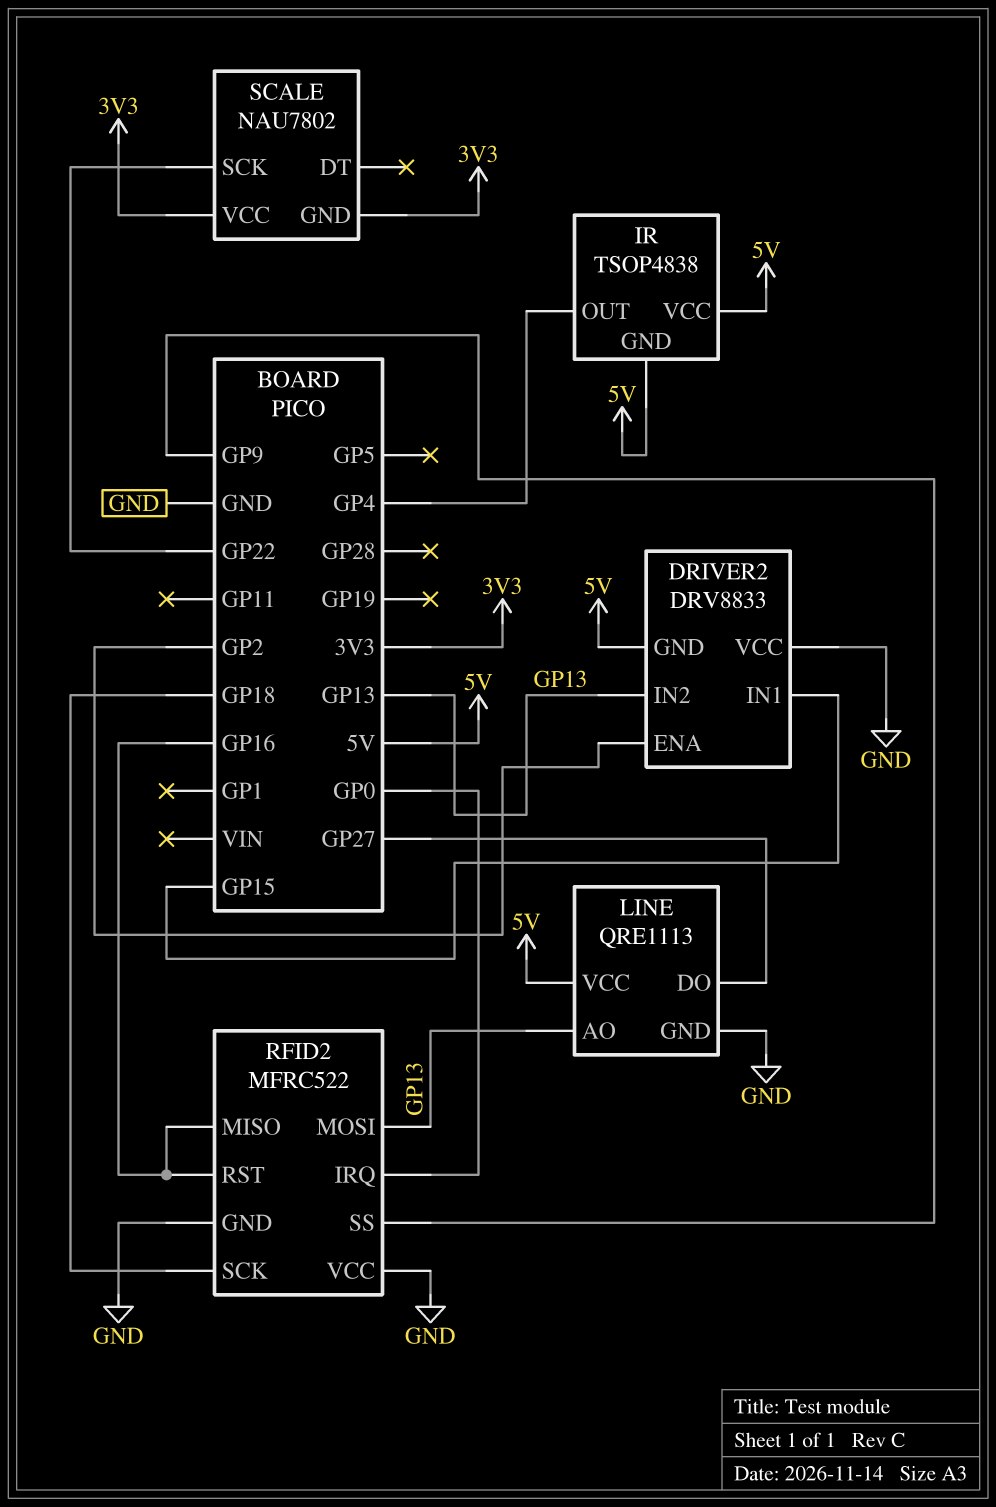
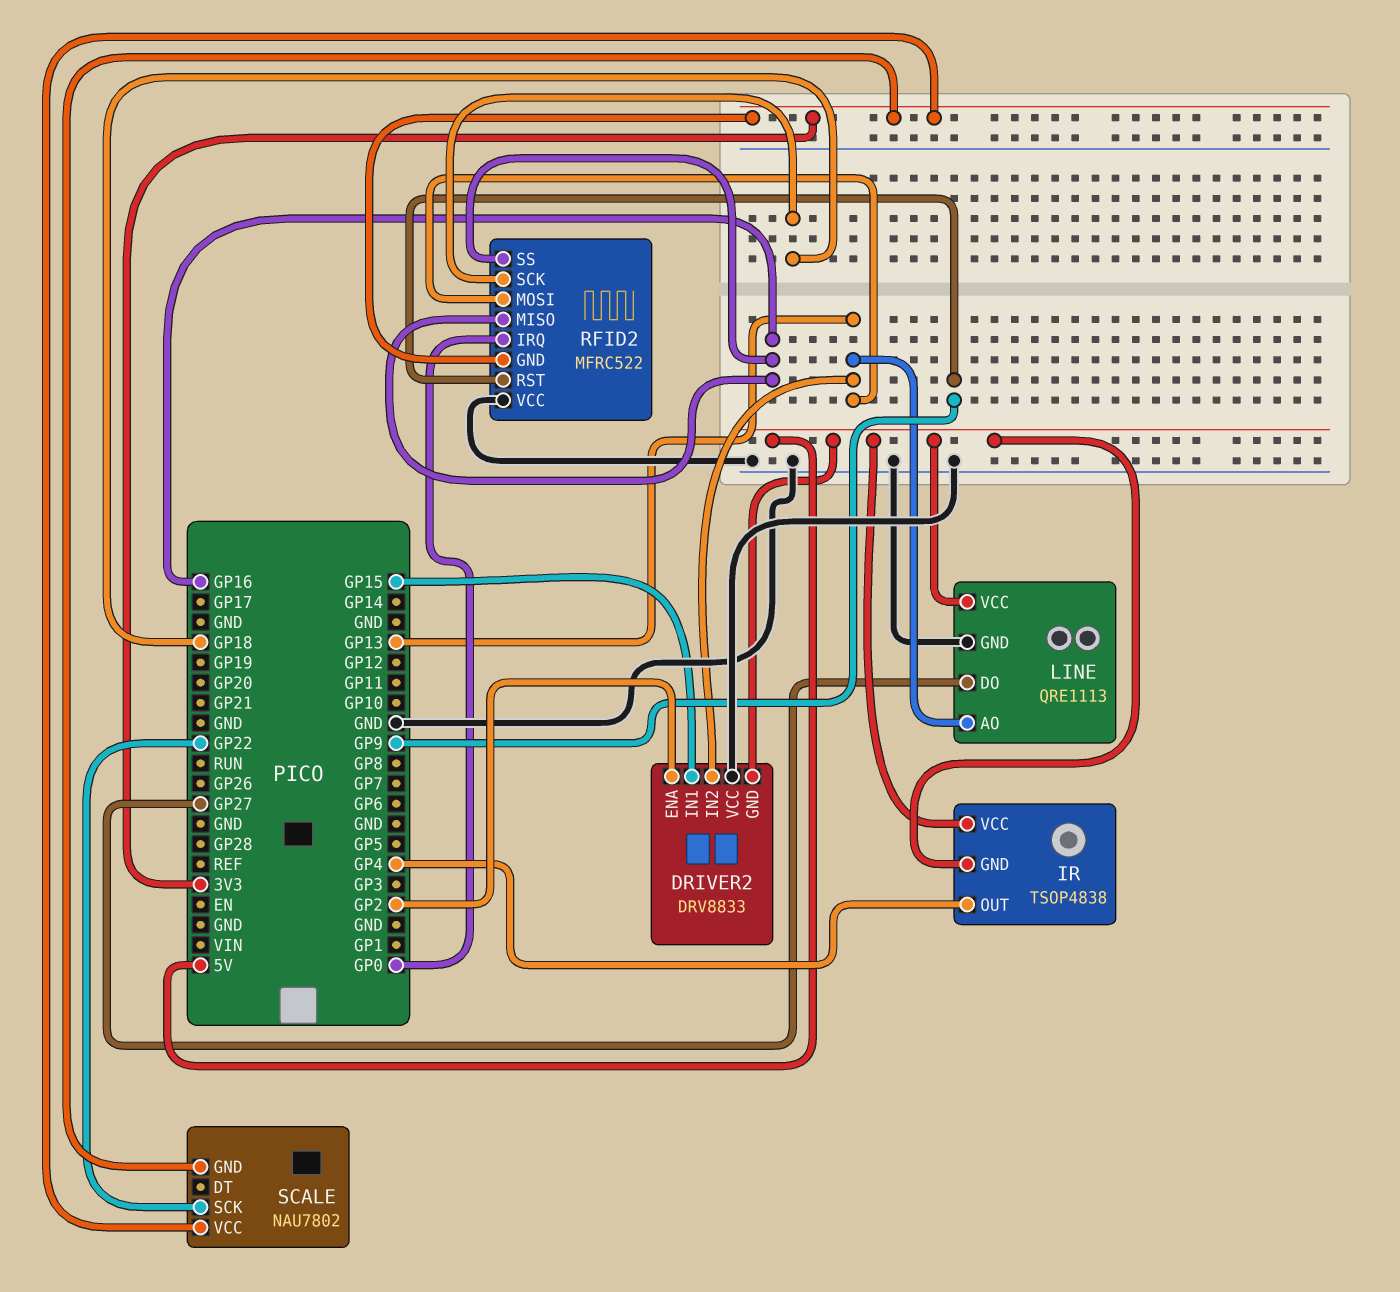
RFID2 pin GND: GND -> 3V3
RFID2 pin RST: GP16 -> GP9
RFID2 pin SS: GP9 -> GP16

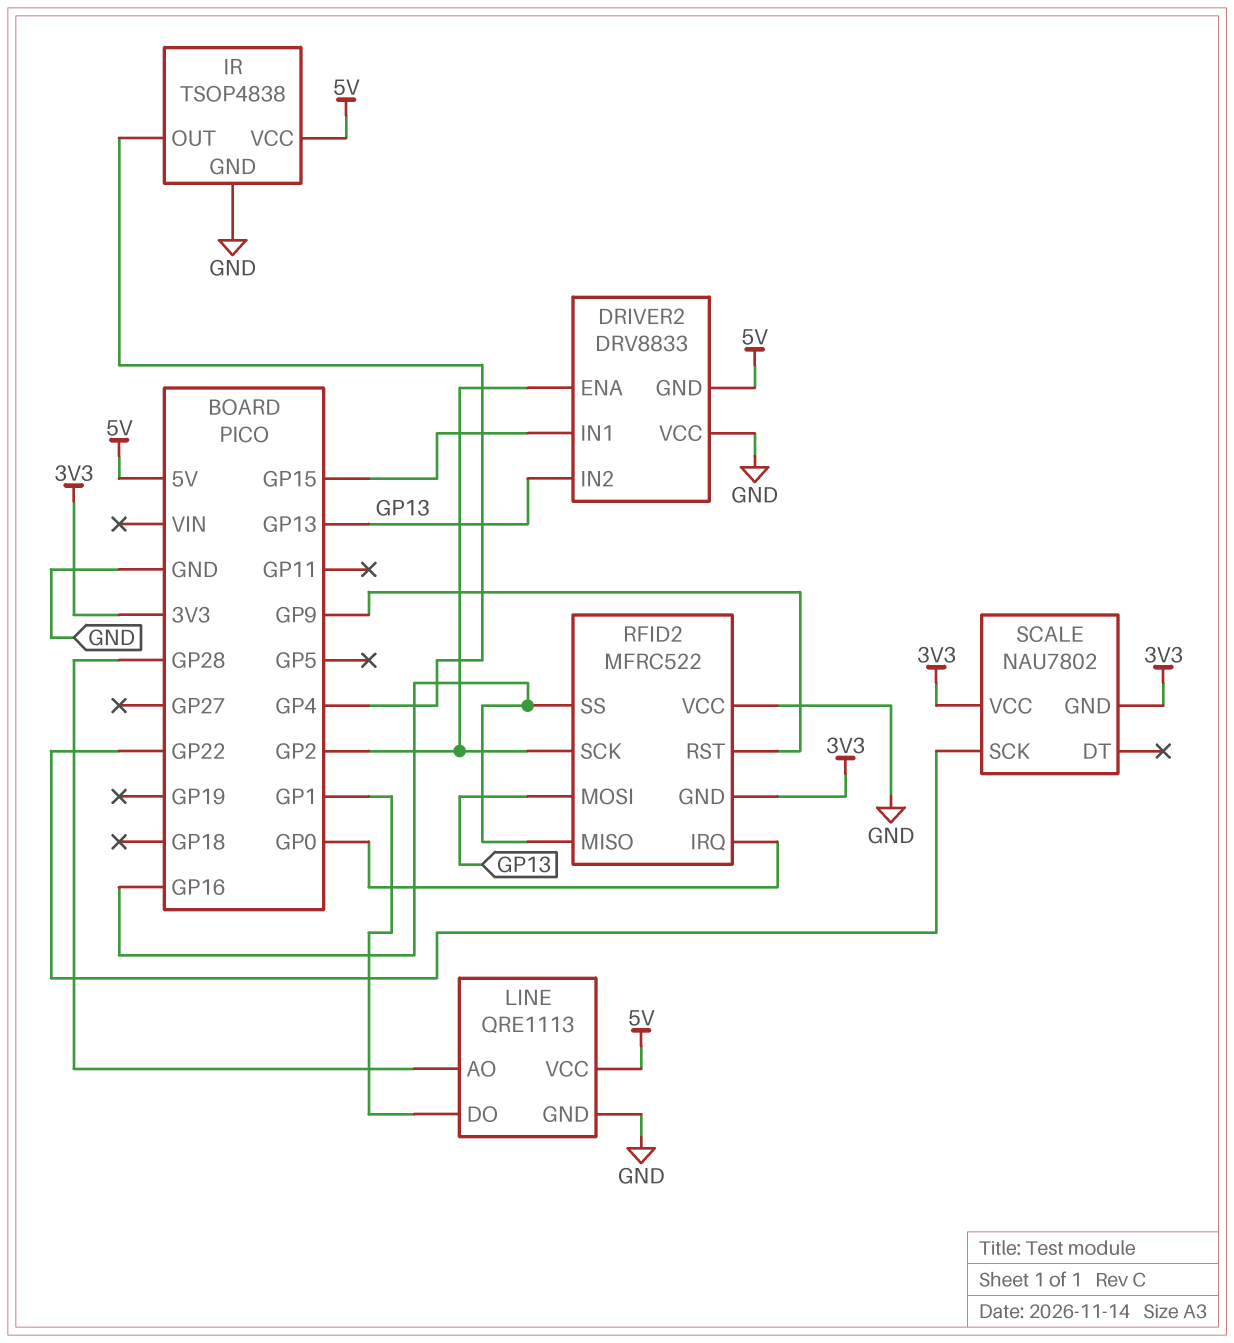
IR pin GND: 5V -> GND
LINE pin AO: GP13 -> GP28
LINE pin DO: GP27 -> GP1
RFID2 pin SCK: GP18 -> GP2

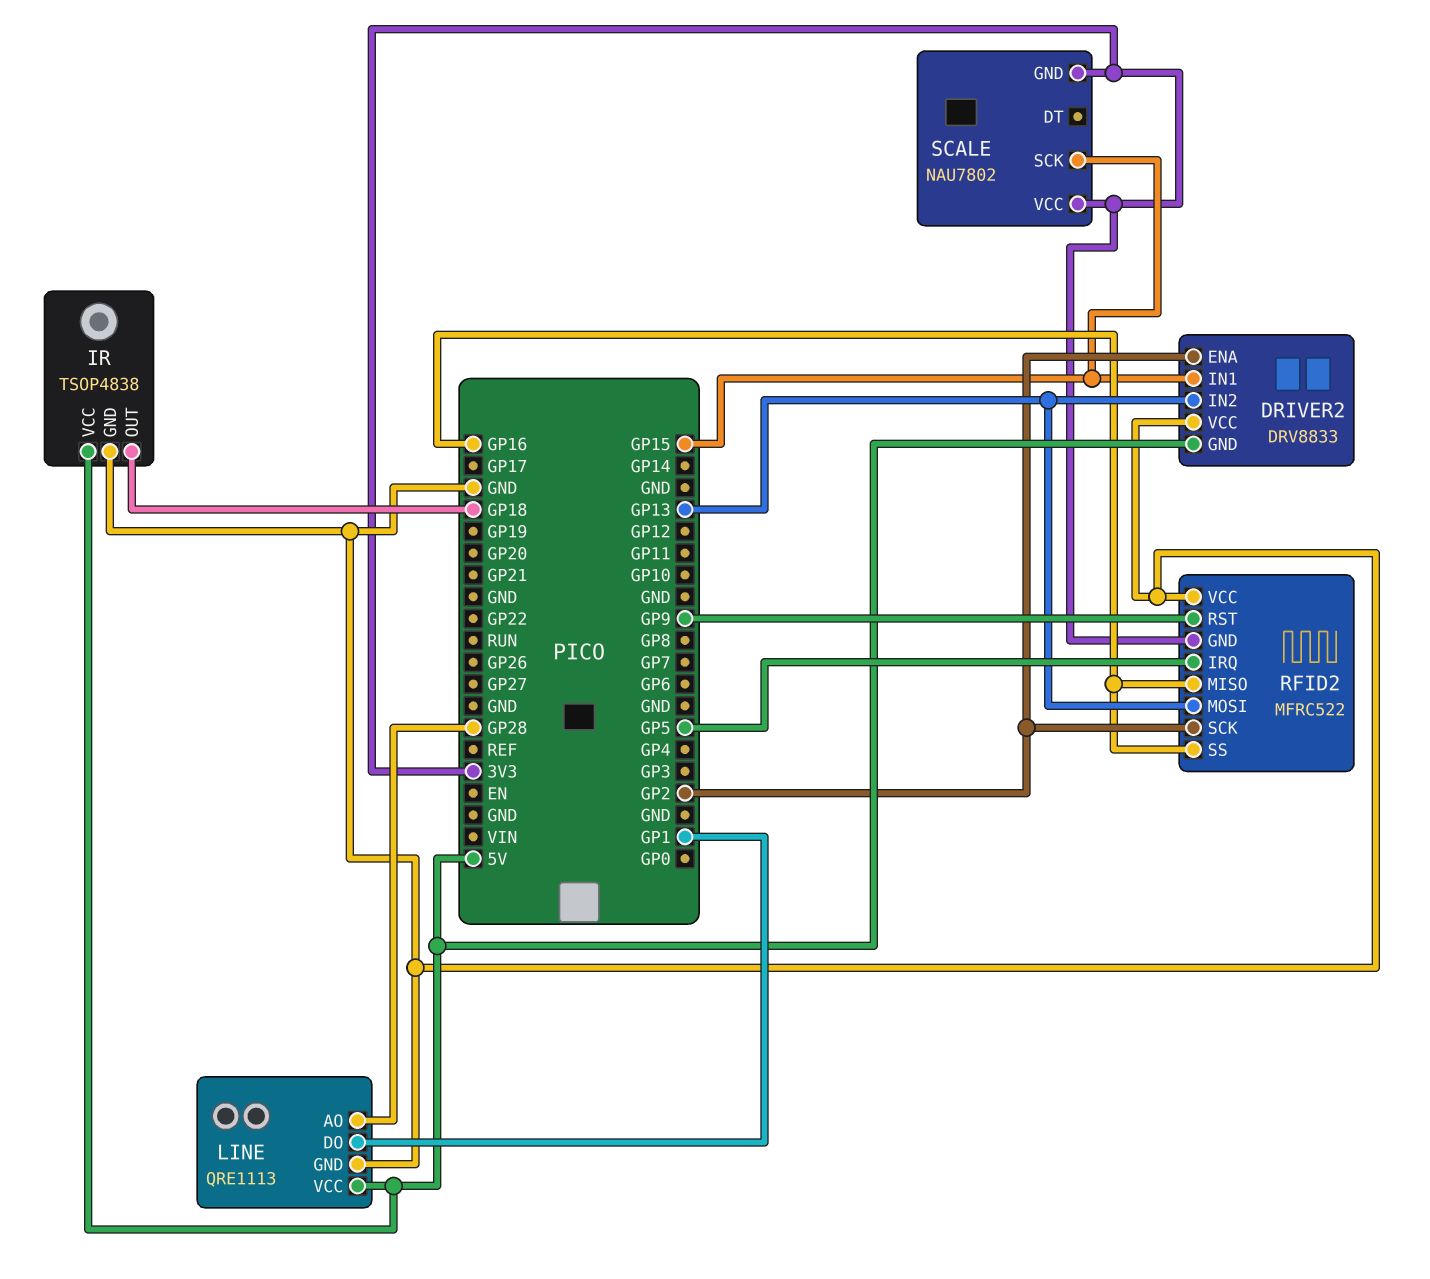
IR pin OUT: GP4 -> GP18
RFID2 pin IRQ: GP0 -> GP5
SCALE pin SCK: GP22 -> GP15

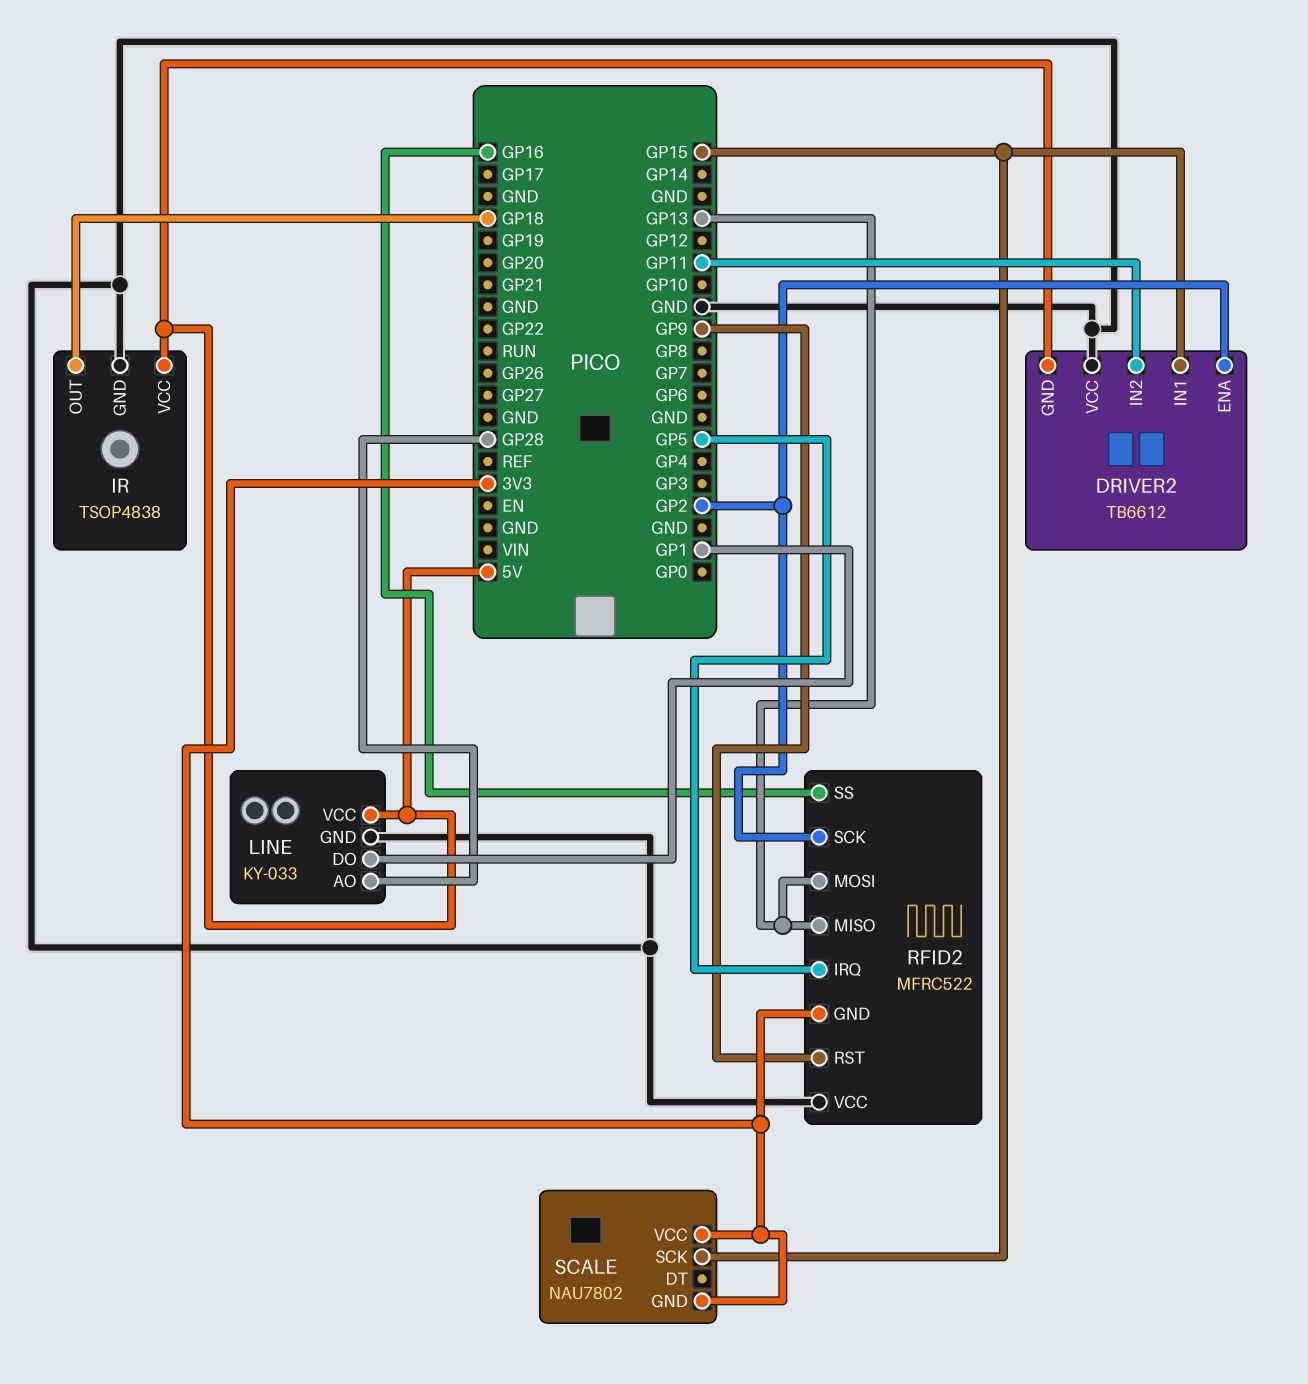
DRIVER2: DRV8833 -> TB6612
DRIVER2 pin IN2: GP13 -> GP11
LINE: QRE1113 -> KY-033
RFID2 pin MISO: GP16 -> GP13

